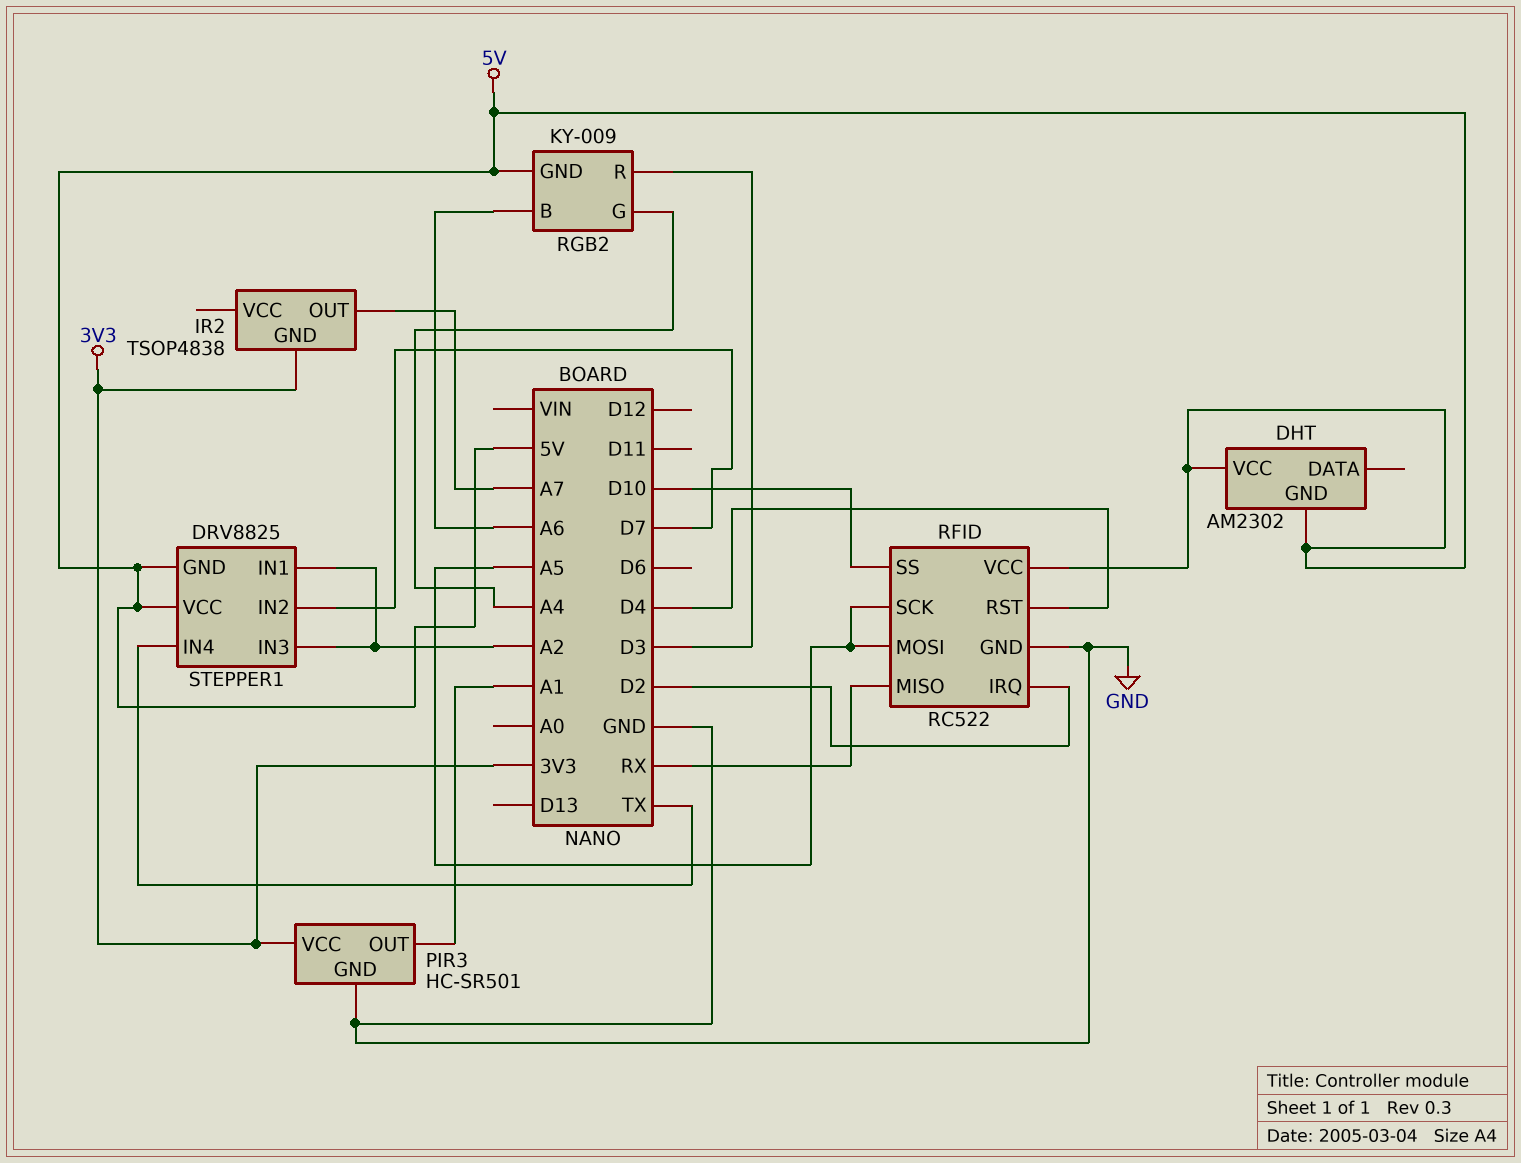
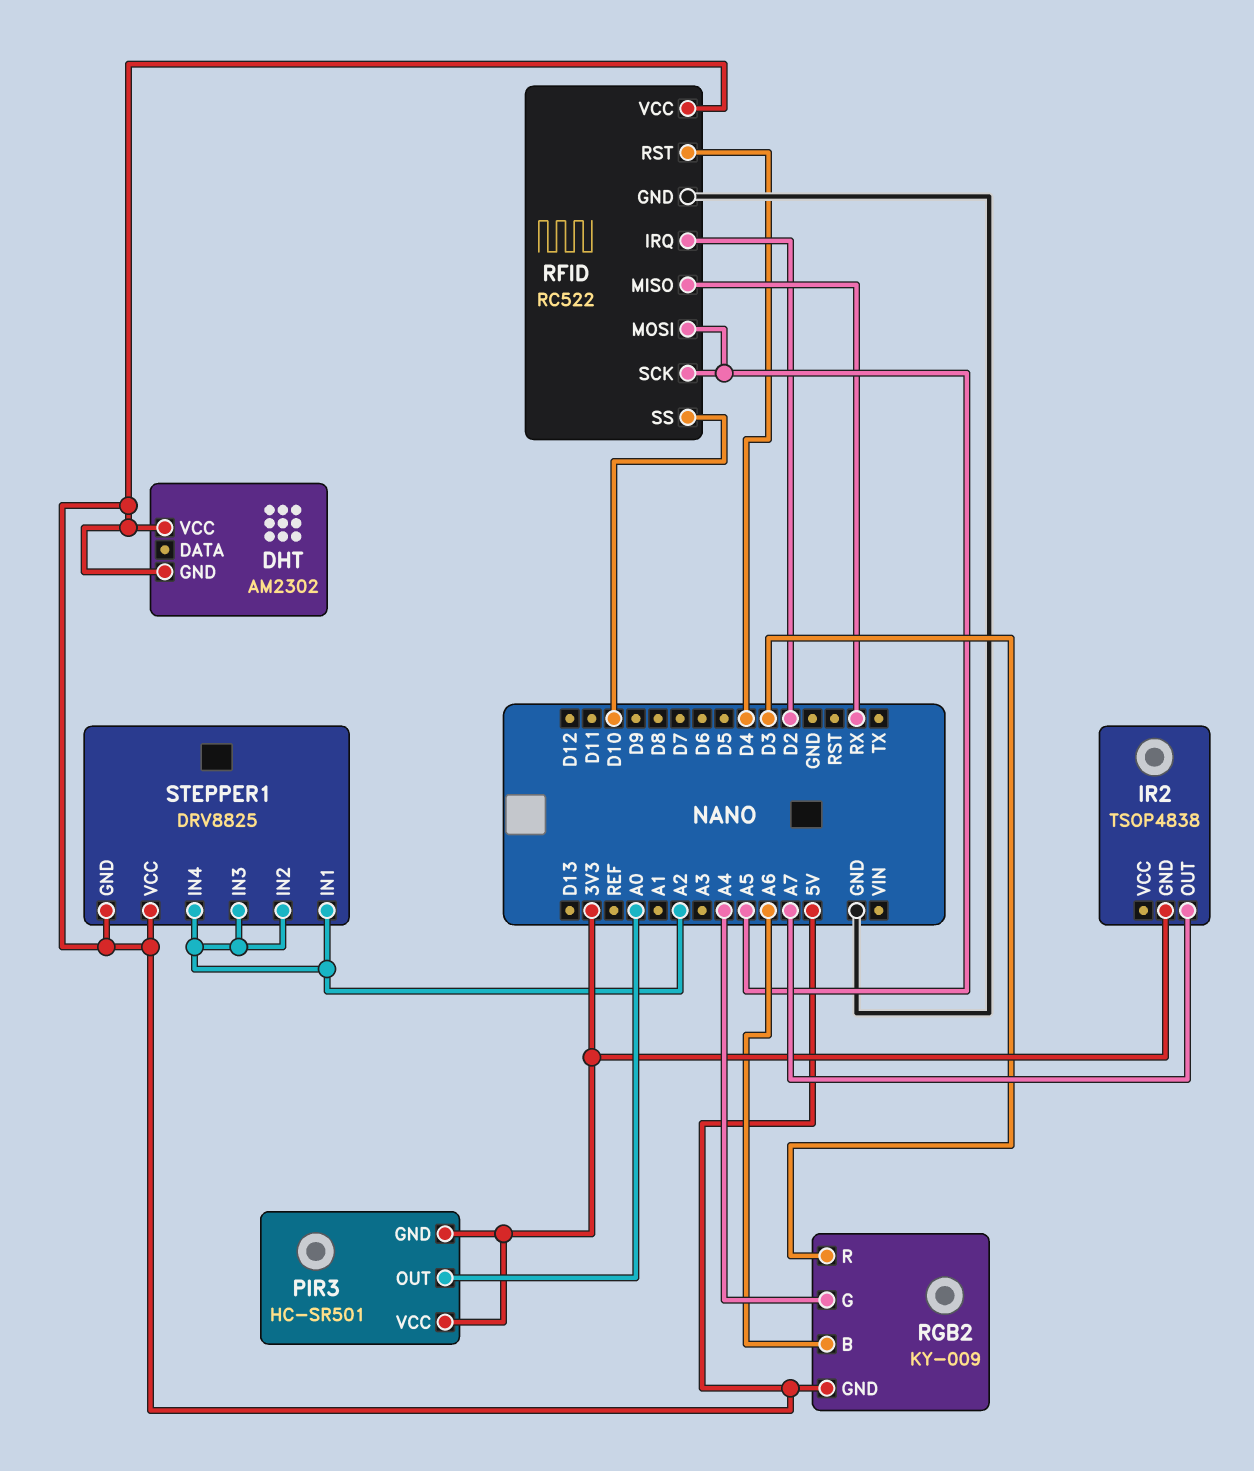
PIR3 pin GND: GND -> 3V3
PIR3 pin OUT: A1 -> A0
STEPPER1 pin IN2: D7 -> A2
STEPPER1 pin IN4: TX -> A2

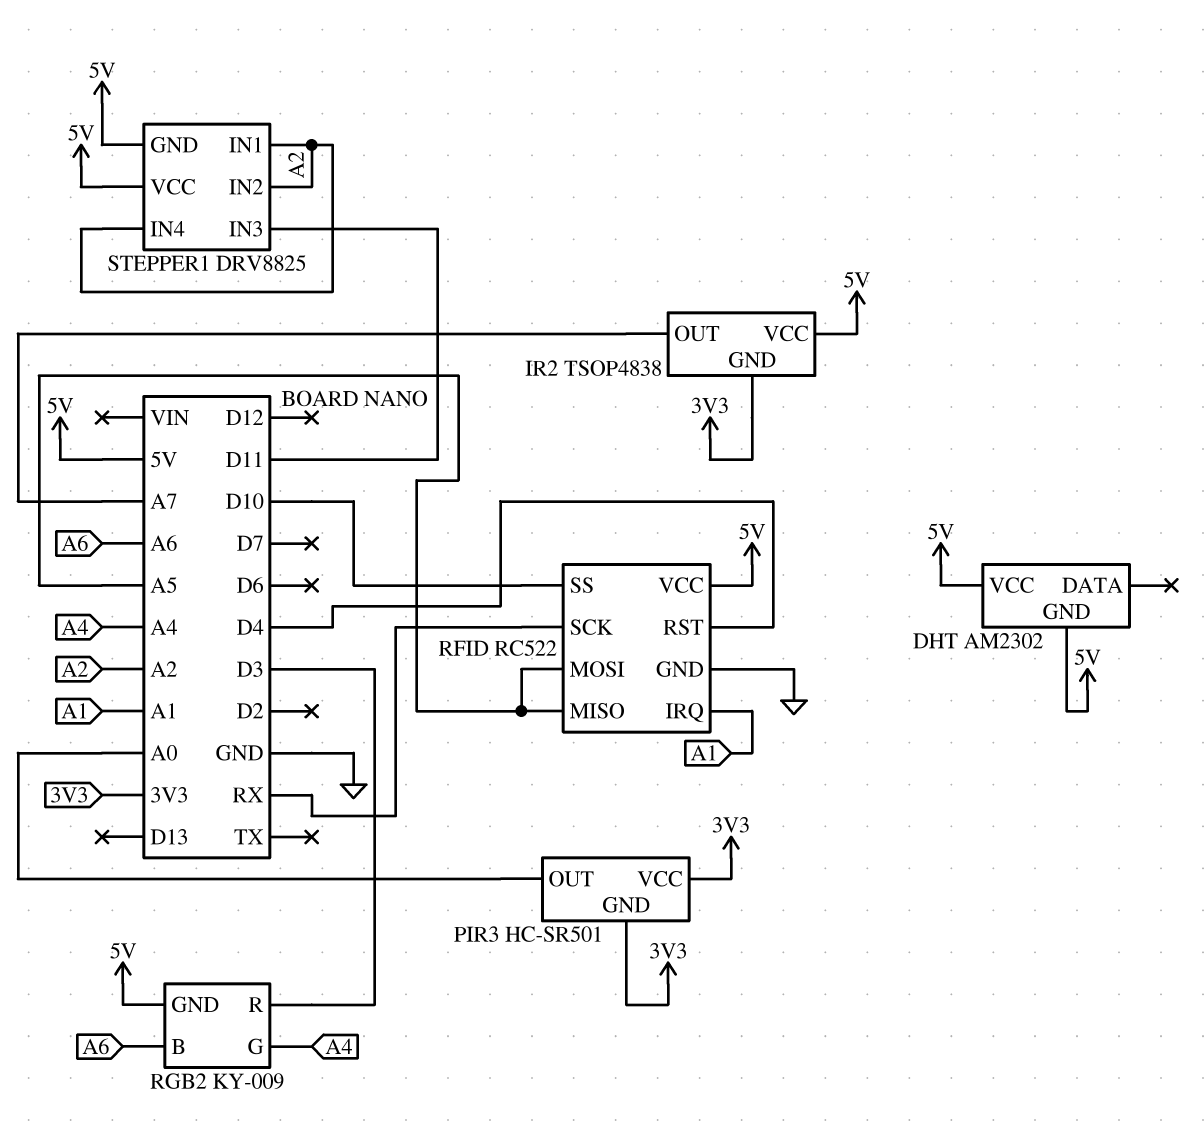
IR2 pin VCC: none -> 5V
RFID pin IRQ: D2 -> A1
RFID pin MISO: RX -> A5
RFID pin SCK: A5 -> RX
STEPPER1 pin IN3: A2 -> D11

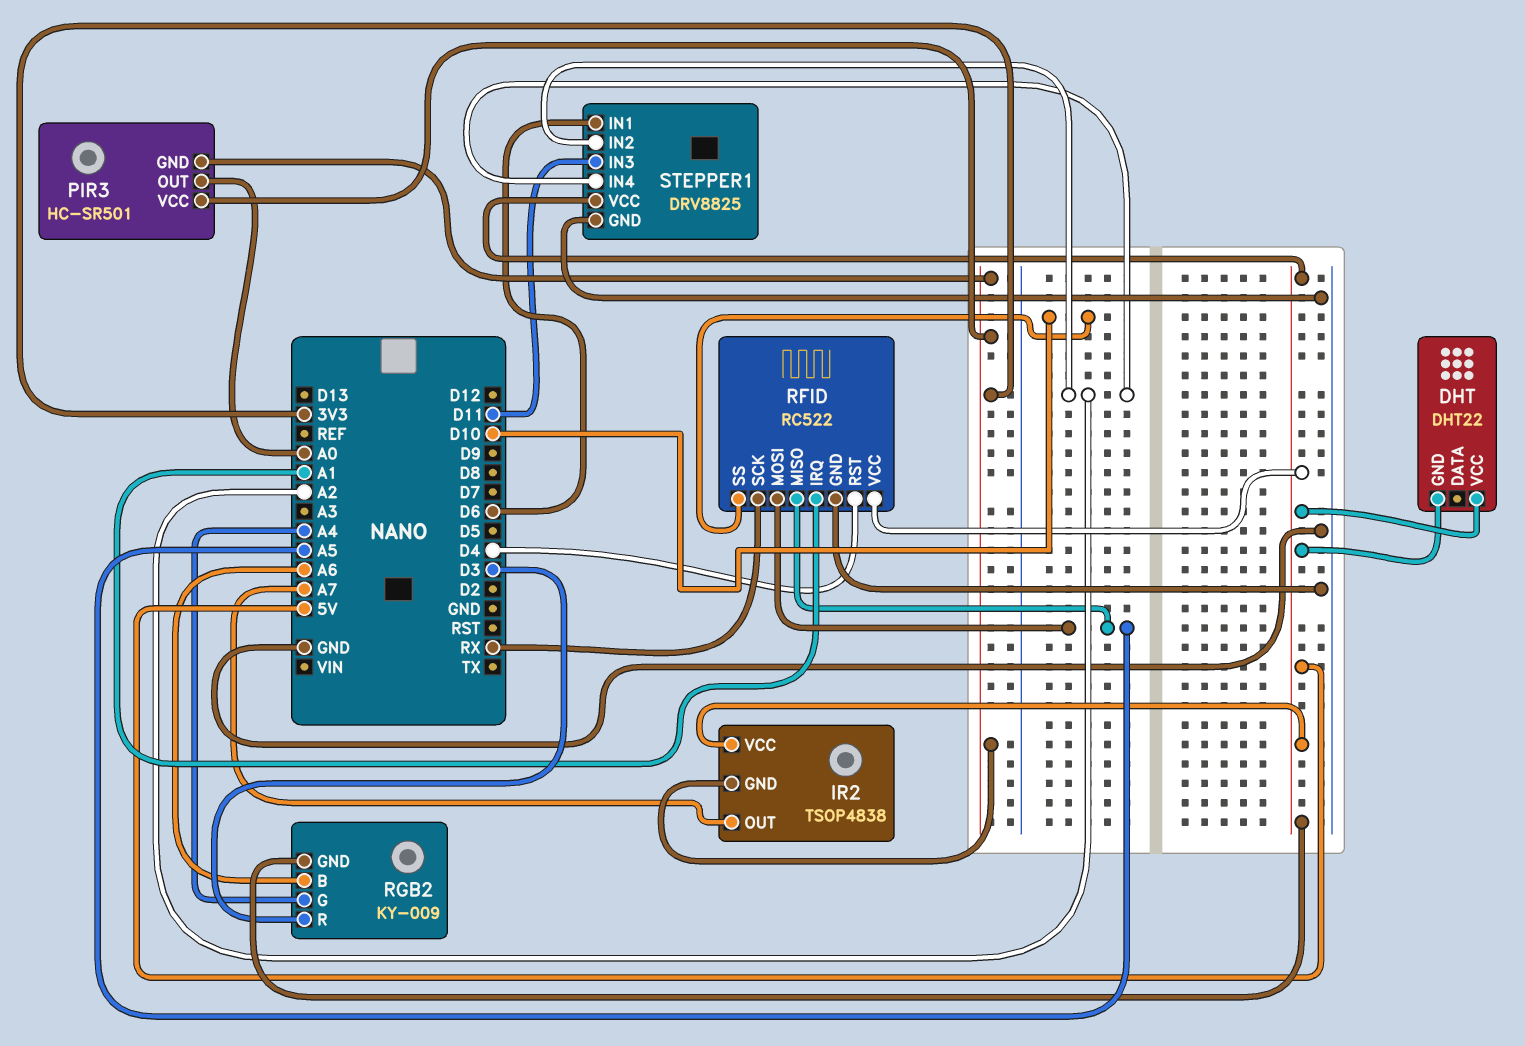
DHT: AM2302 -> DHT22
STEPPER1 pin GND: 5V -> GND
STEPPER1 pin IN1: A2 -> D6

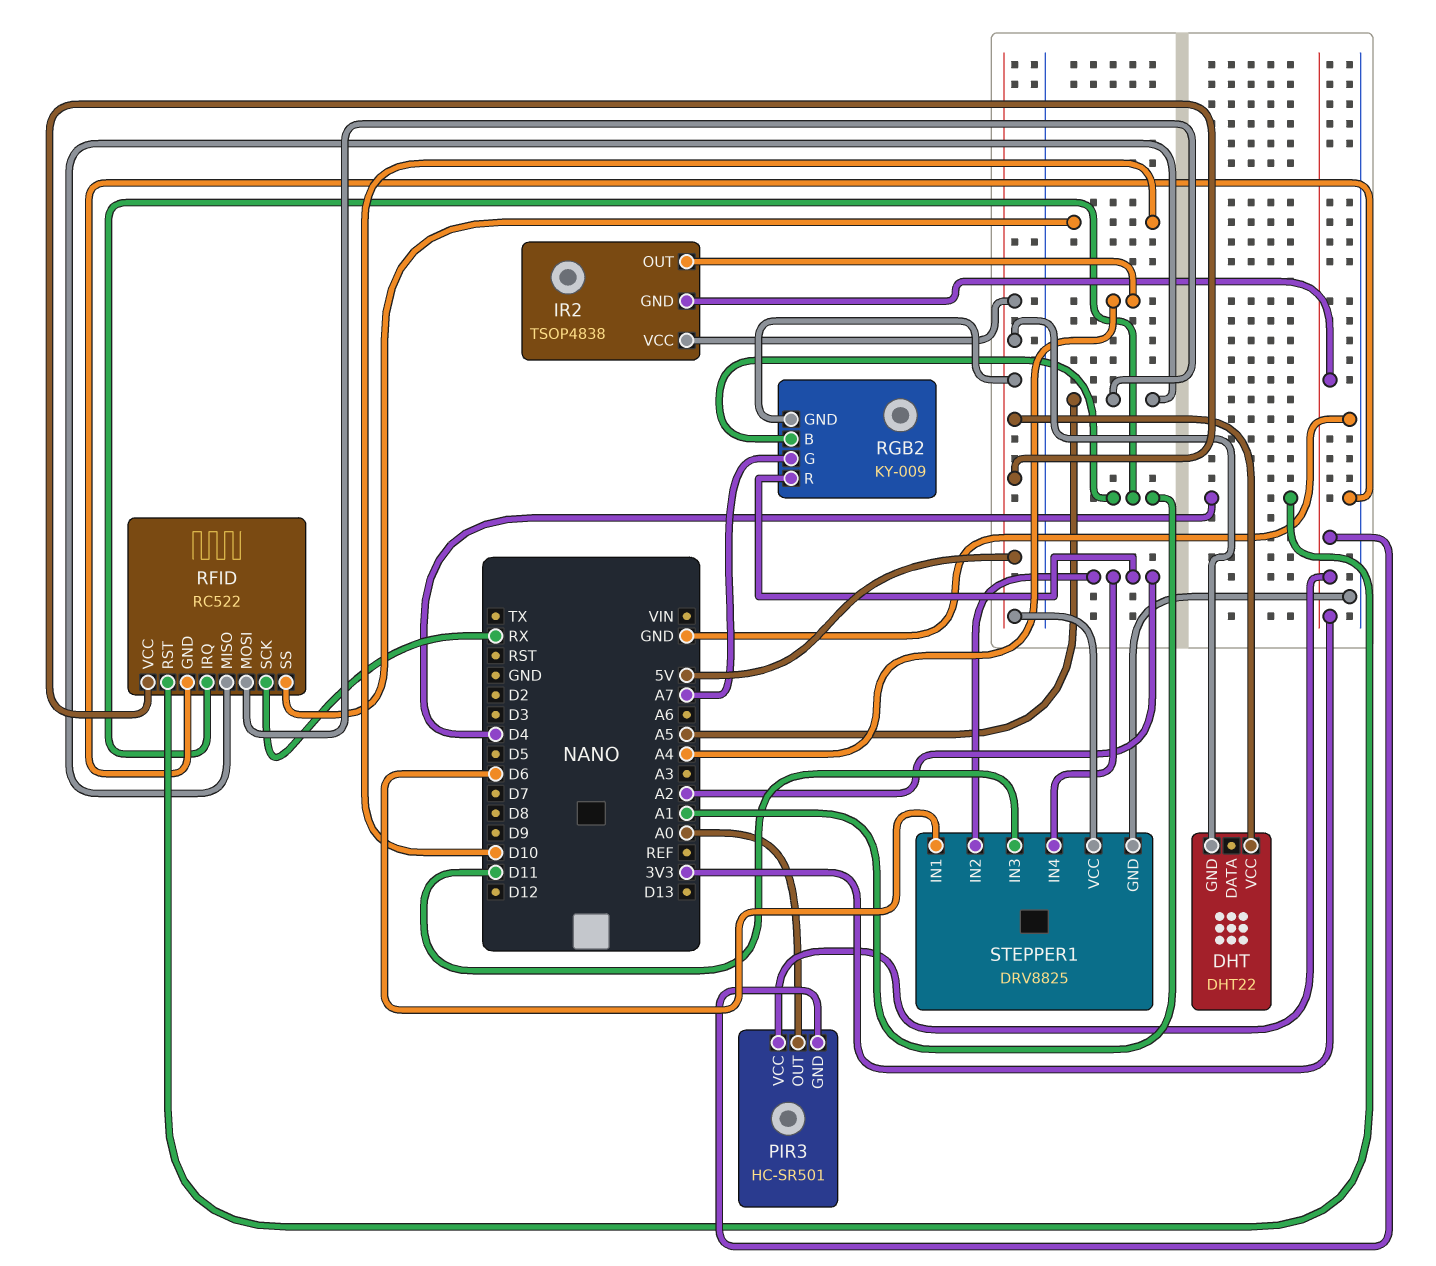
IR2 pin OUT: A7 -> A4
RGB2 pin B: A6 -> A1
RGB2 pin G: A4 -> A7
RGB2 pin R: D3 -> A2

